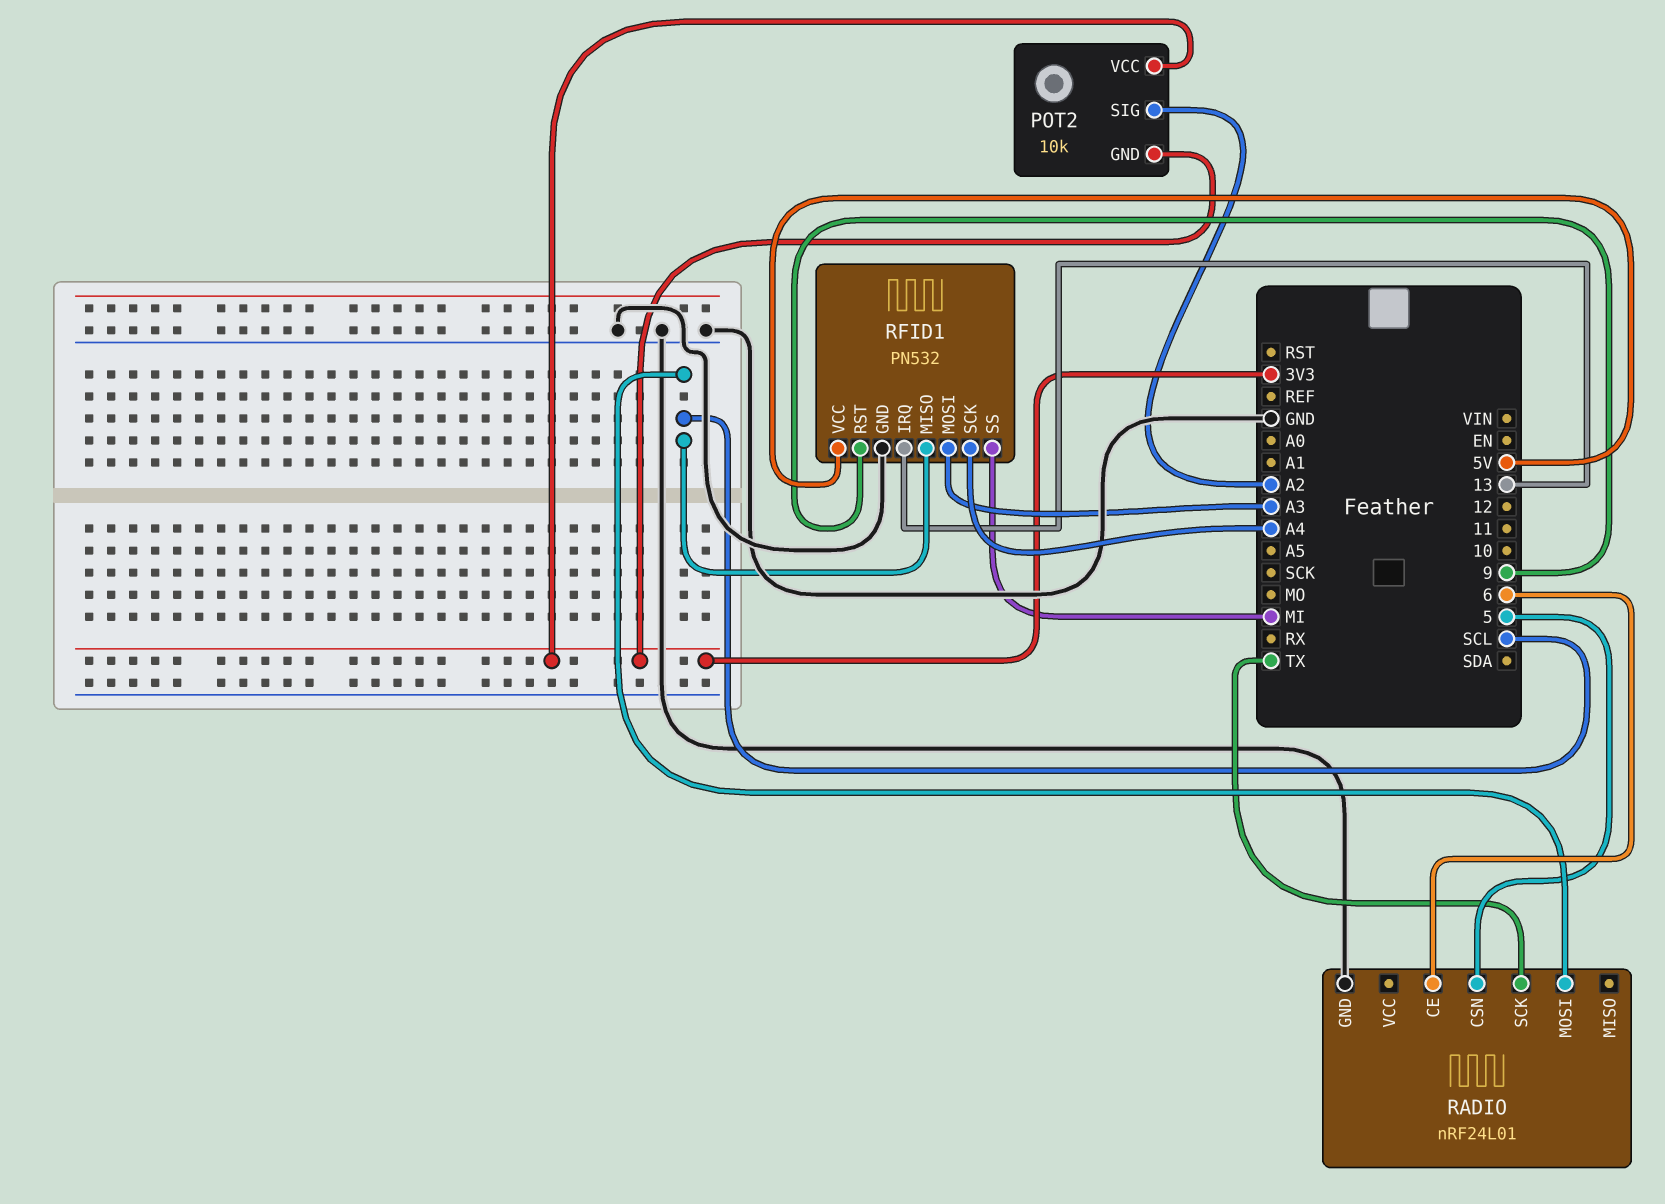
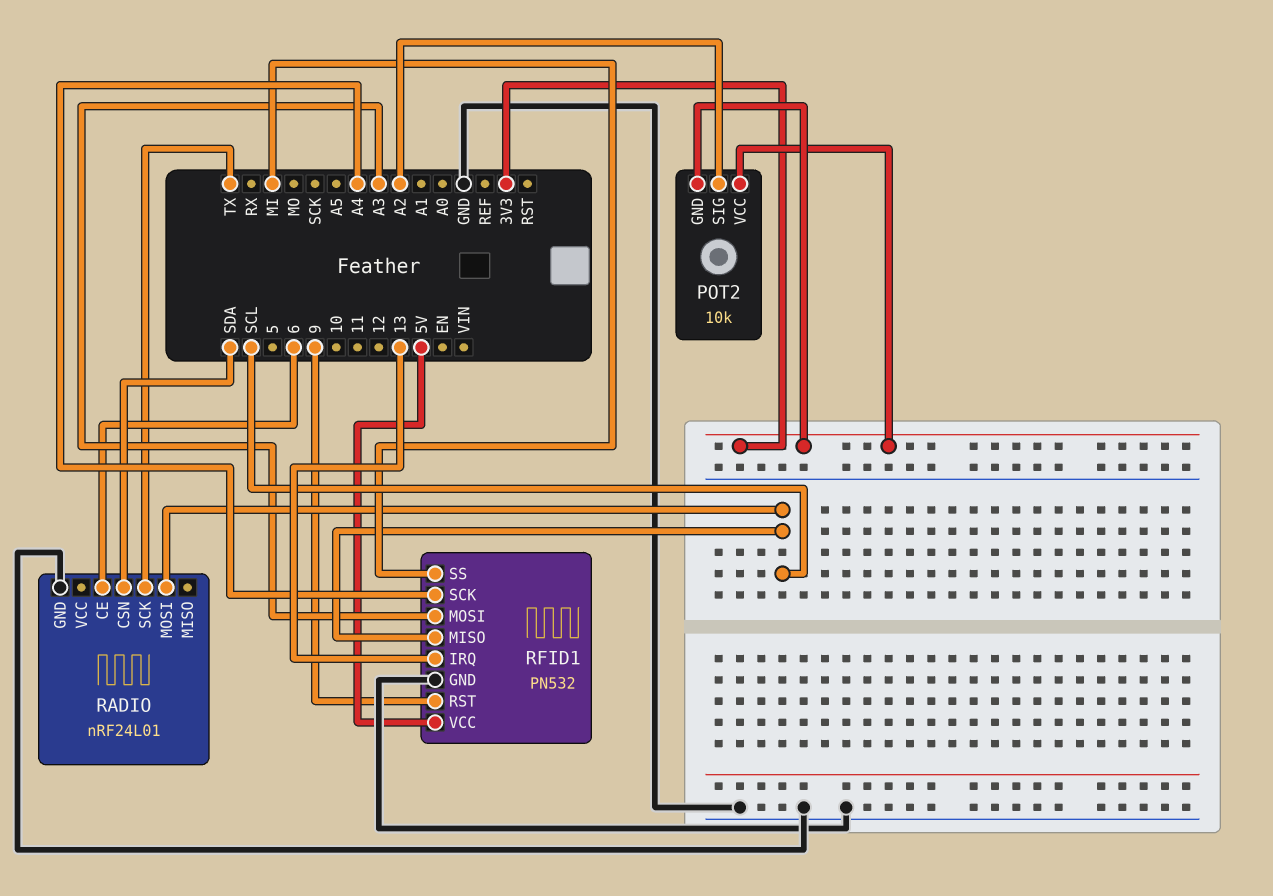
RADIO pin CSN: 5 -> SDA

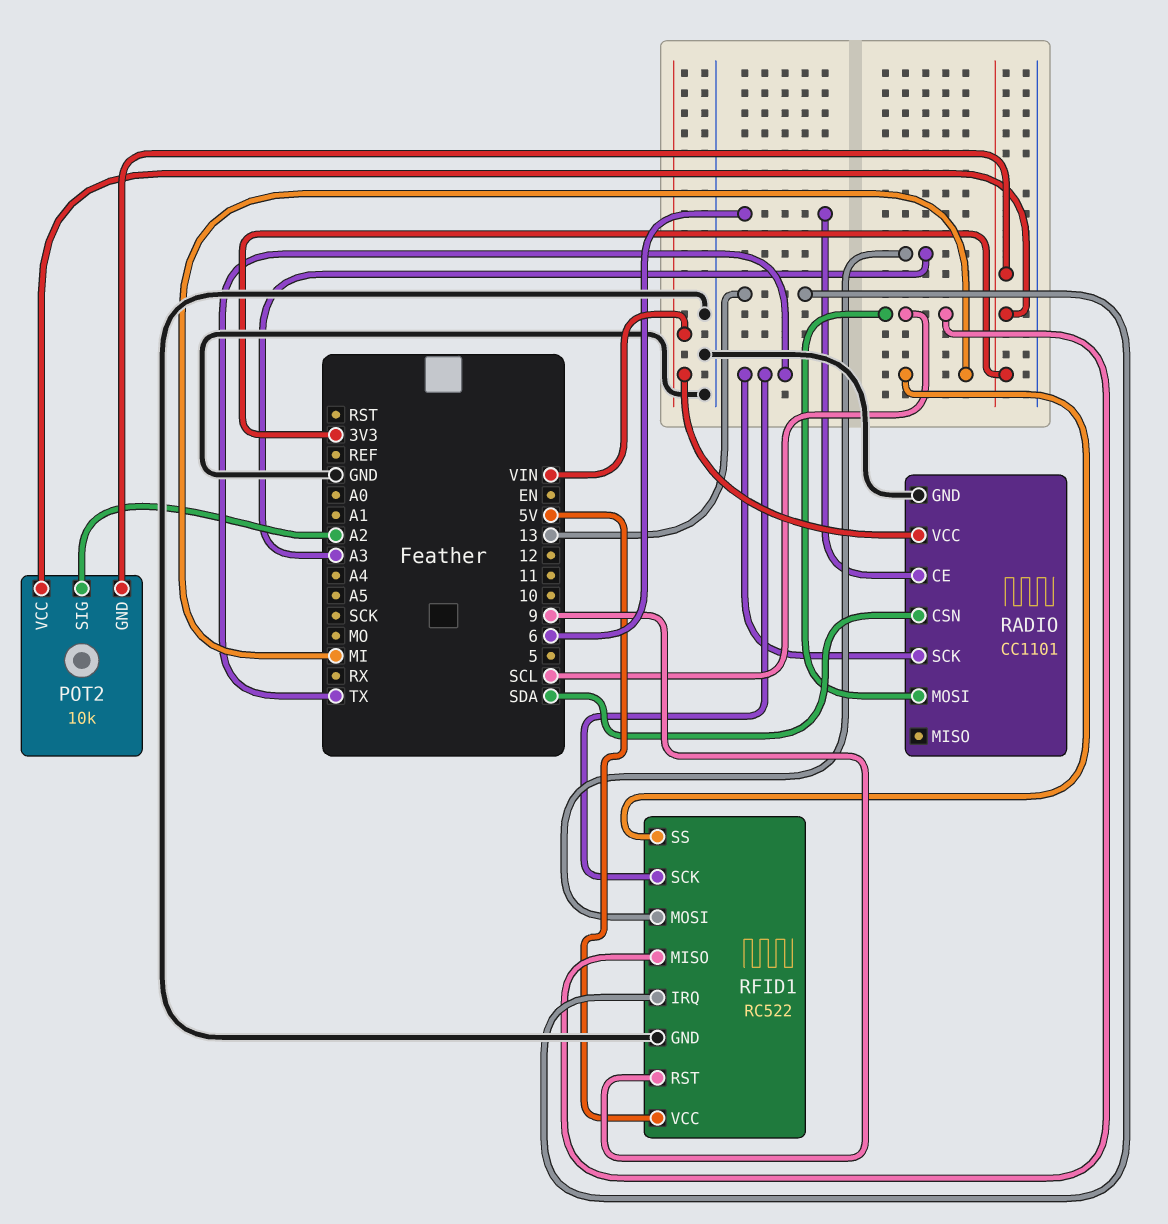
RADIO: nRF24L01 -> CC1101
RADIO pin VCC: none -> VIN
RFID1: PN532 -> RC522
RFID1 pin SCK: A4 -> TX

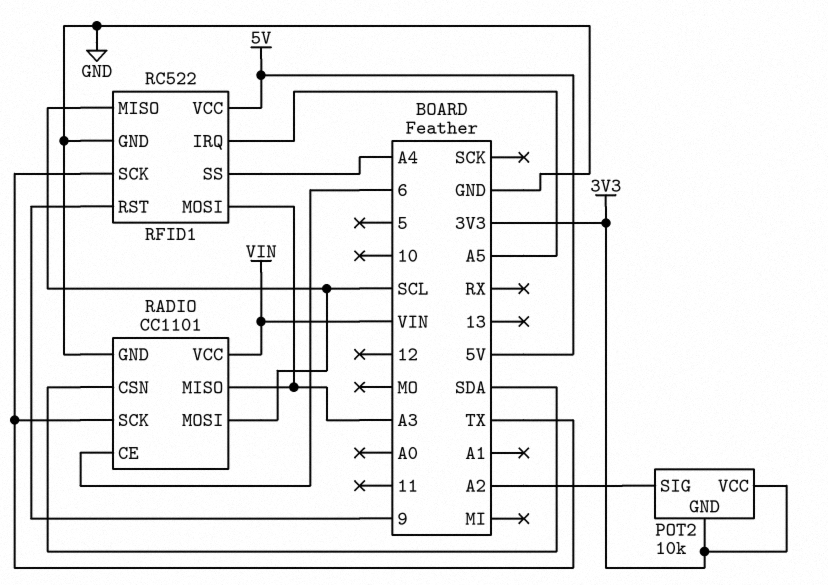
RADIO pin MISO: none -> A3
RFID1 pin IRQ: 13 -> A5
RFID1 pin SS: MI -> A4

